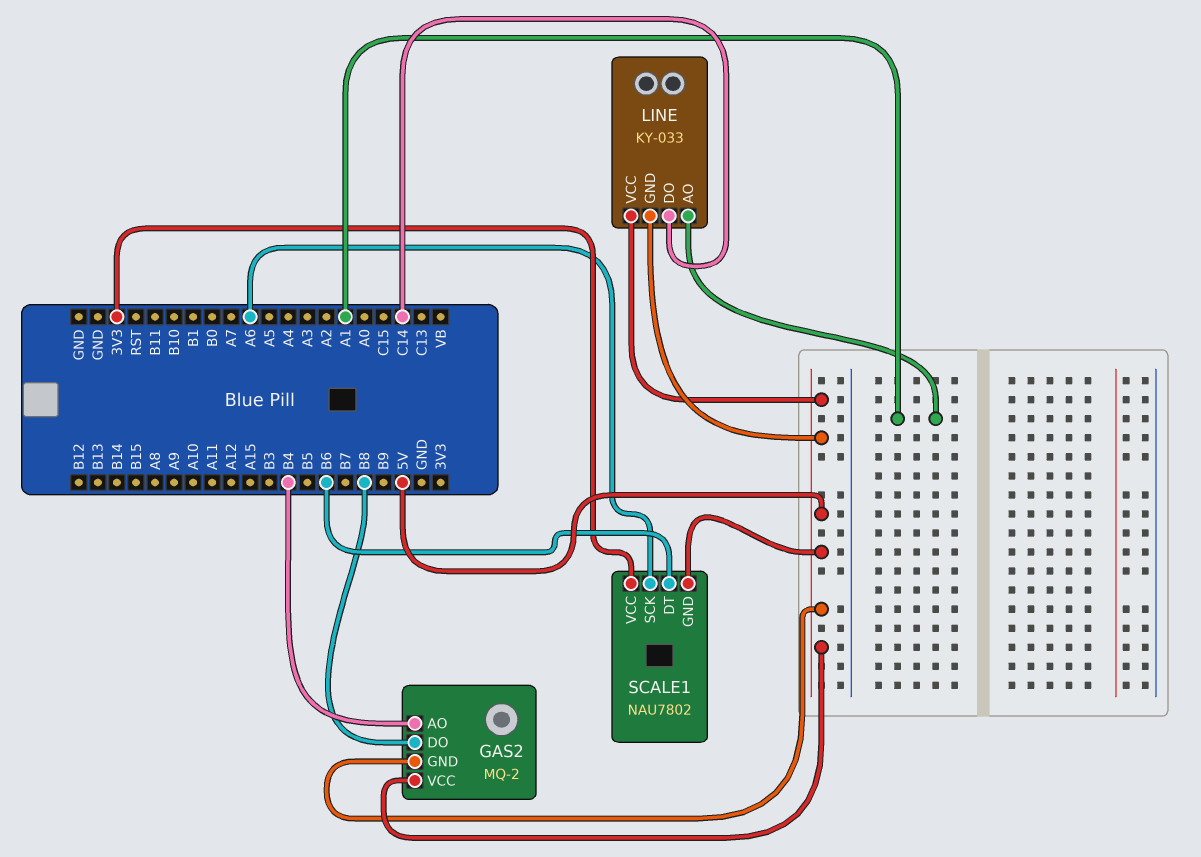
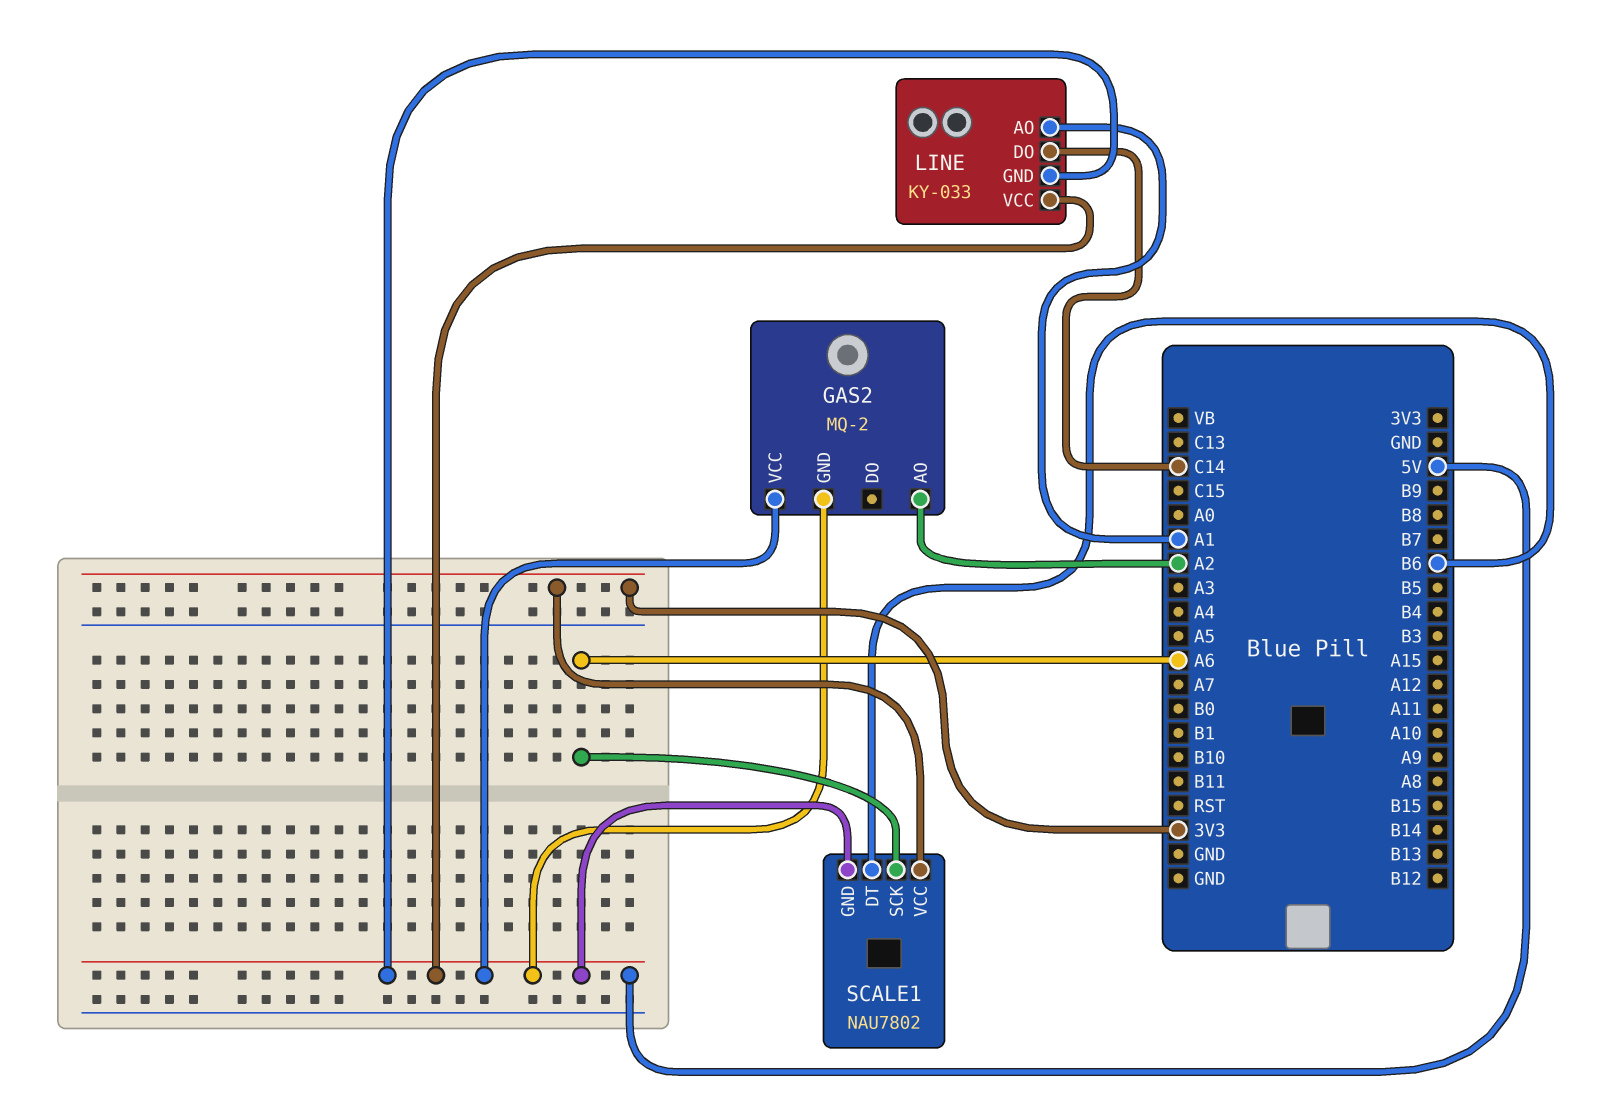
GAS2 pin AO: B4 -> A2
GAS2 pin DO: B8 -> none

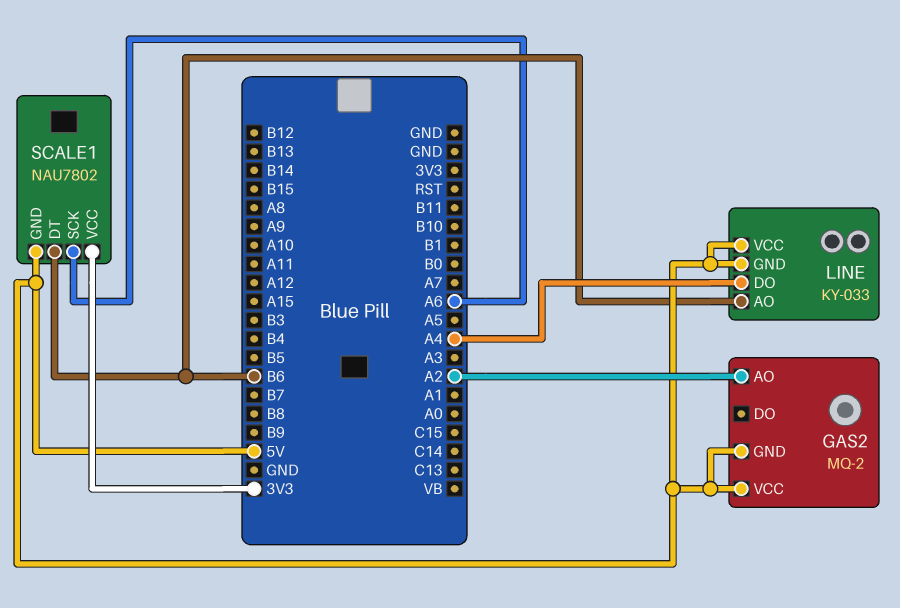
LINE pin AO: A1 -> B6
LINE pin DO: C14 -> A4

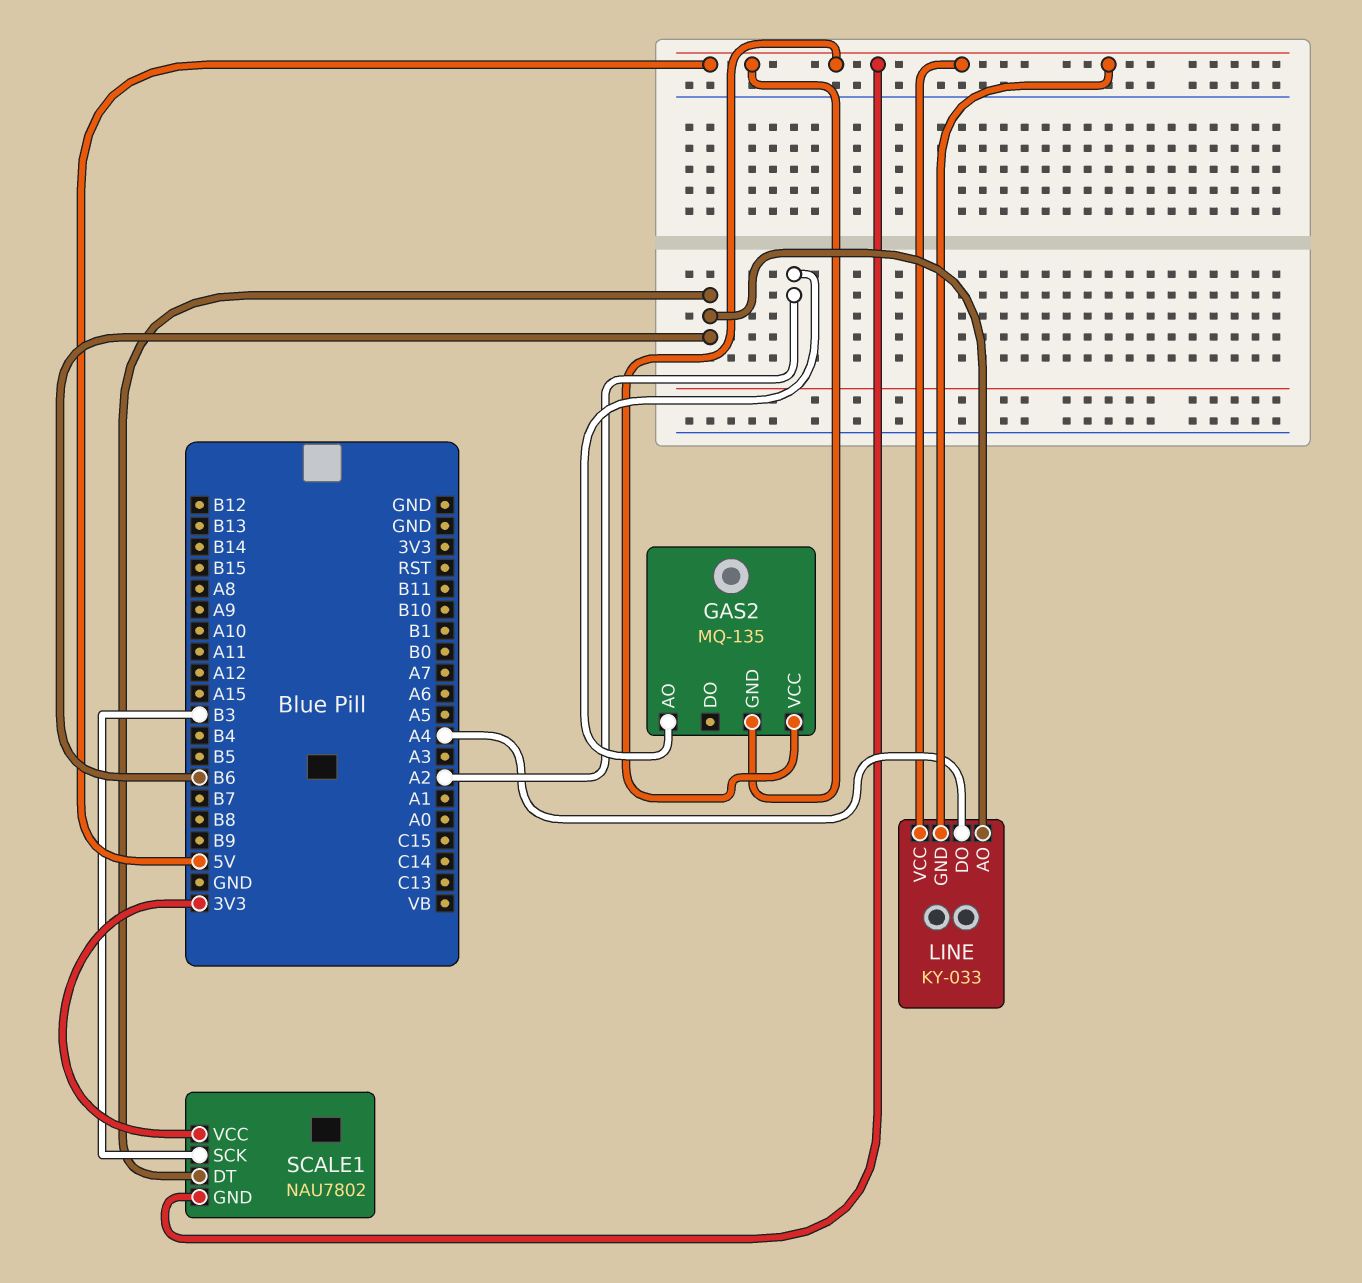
GAS2: MQ-2 -> MQ-135
SCALE1 pin SCK: A6 -> B3

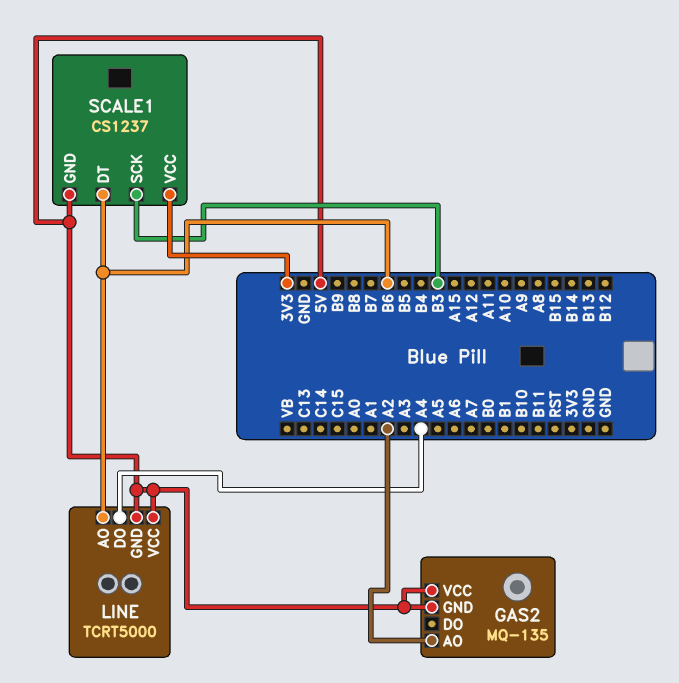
LINE: KY-033 -> TCRT5000
SCALE1: NAU7802 -> CS1237

